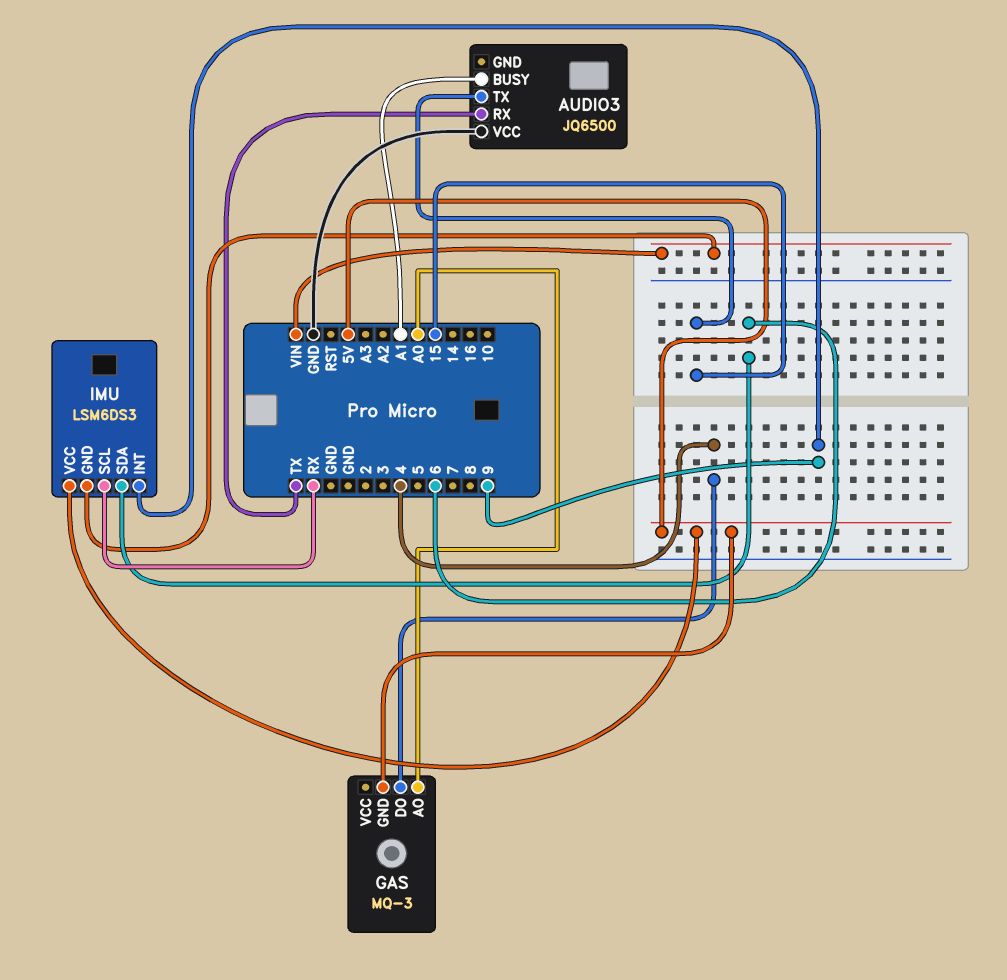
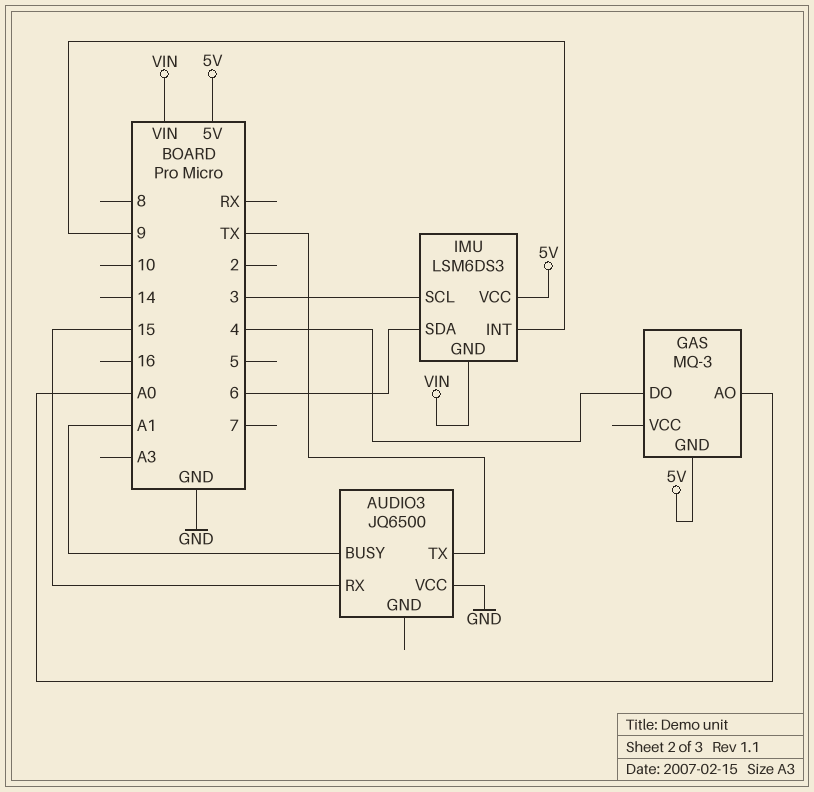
AUDIO3 pin RX: TX -> 15
AUDIO3 pin TX: 15 -> TX
IMU pin SCL: RX -> 3

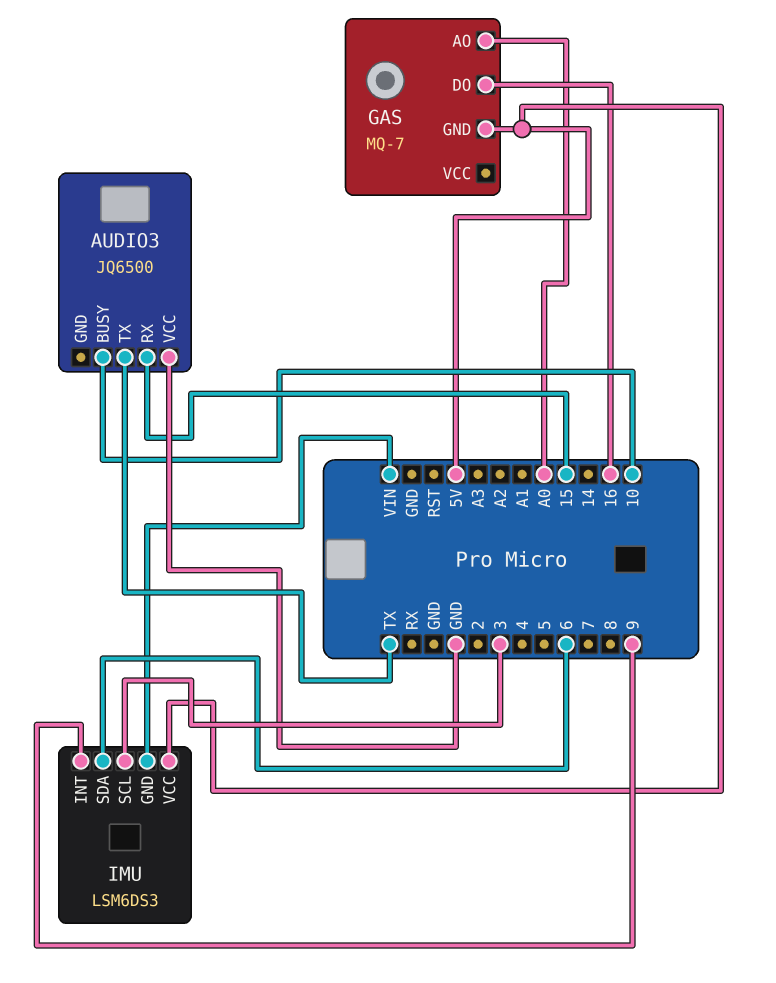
AUDIO3 pin BUSY: A1 -> 10
GAS: MQ-3 -> MQ-7
GAS pin DO: 4 -> 16

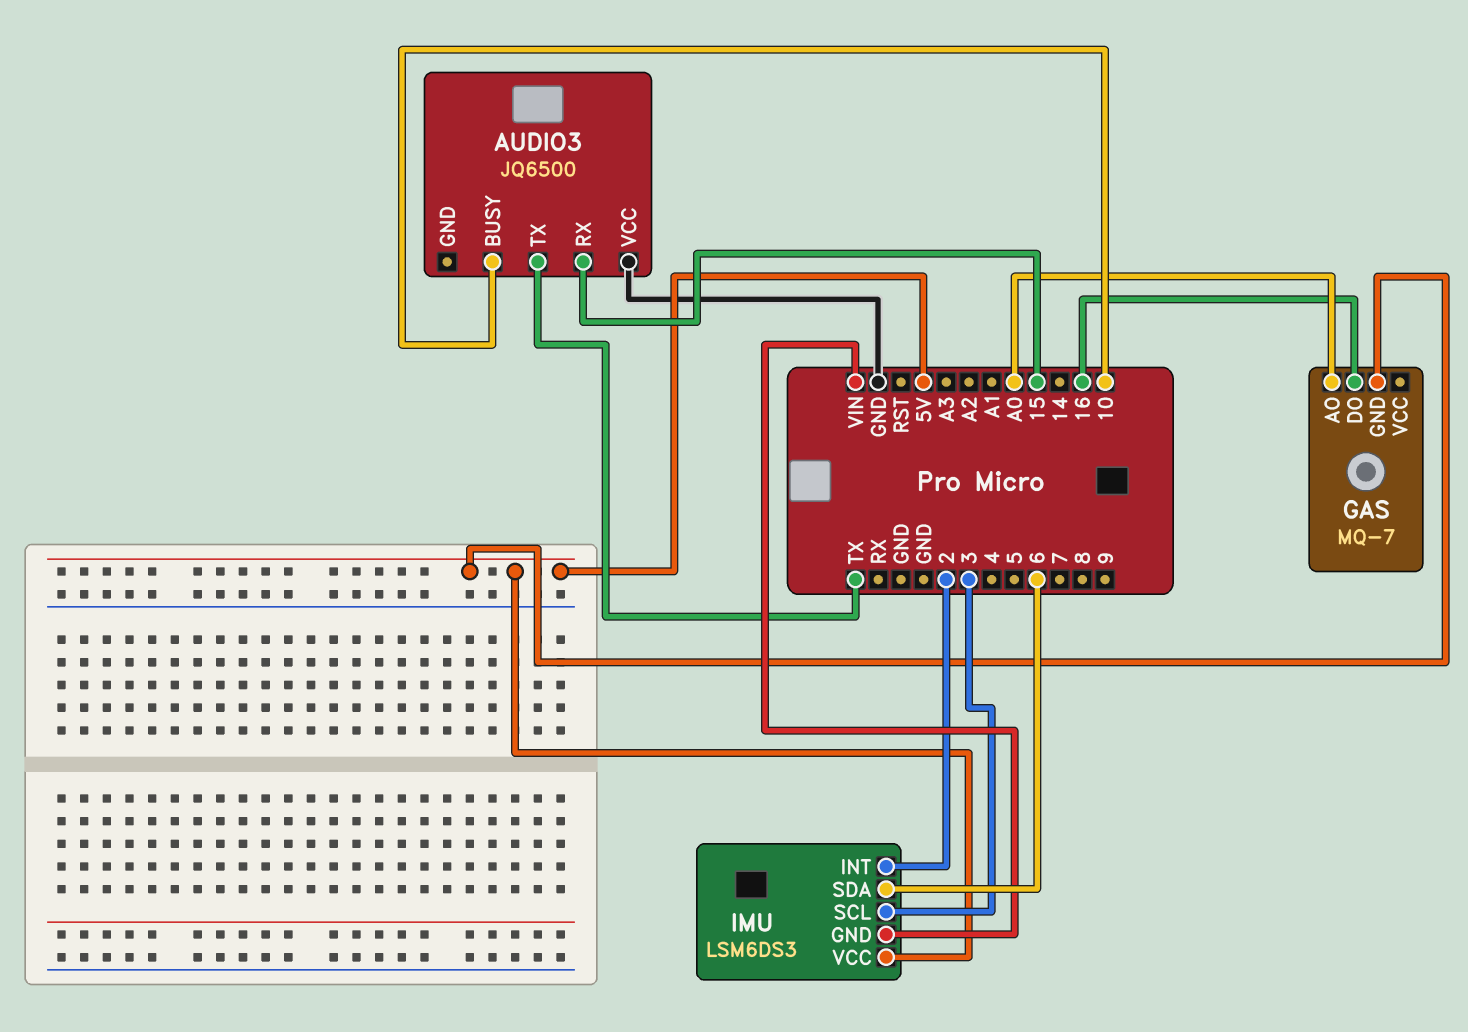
IMU pin INT: 9 -> 2

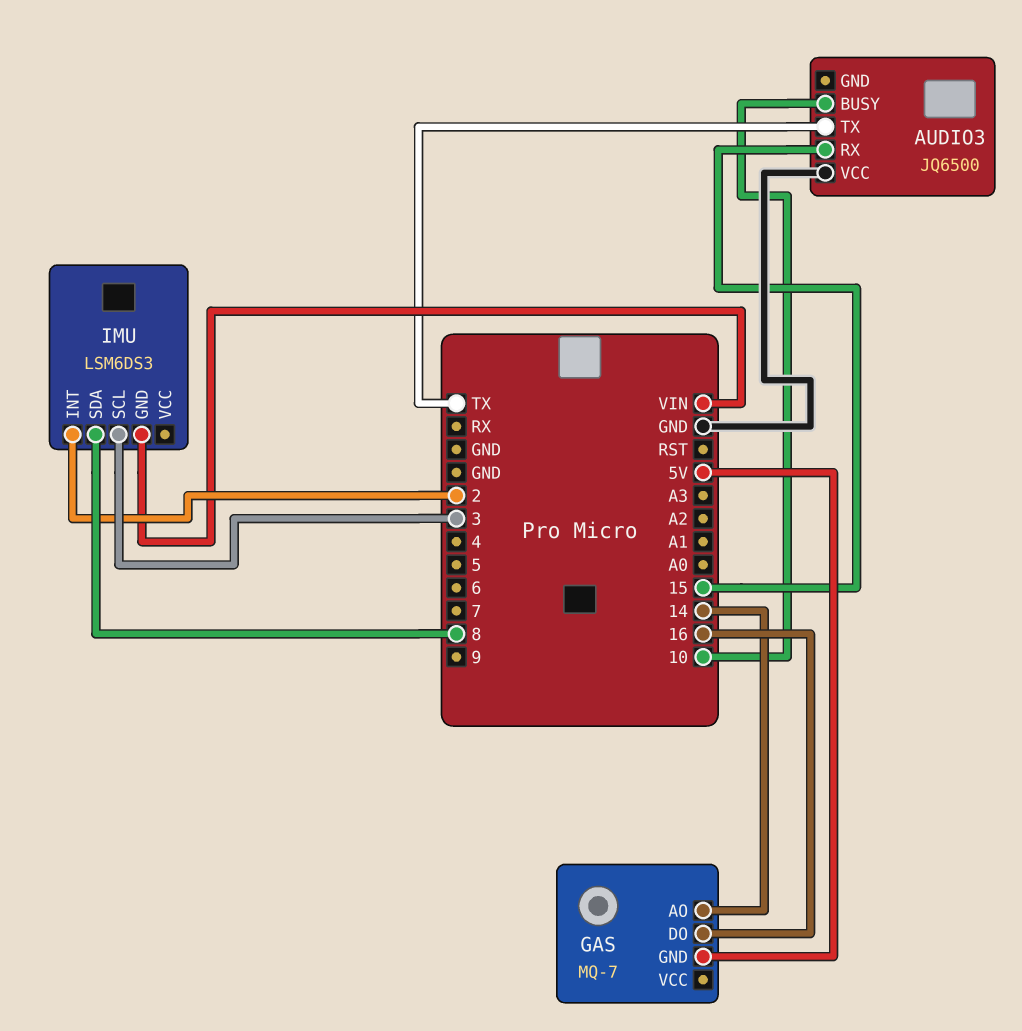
GAS pin AO: A0 -> 14
IMU pin SDA: 6 -> 8
IMU pin VCC: 5V -> none

